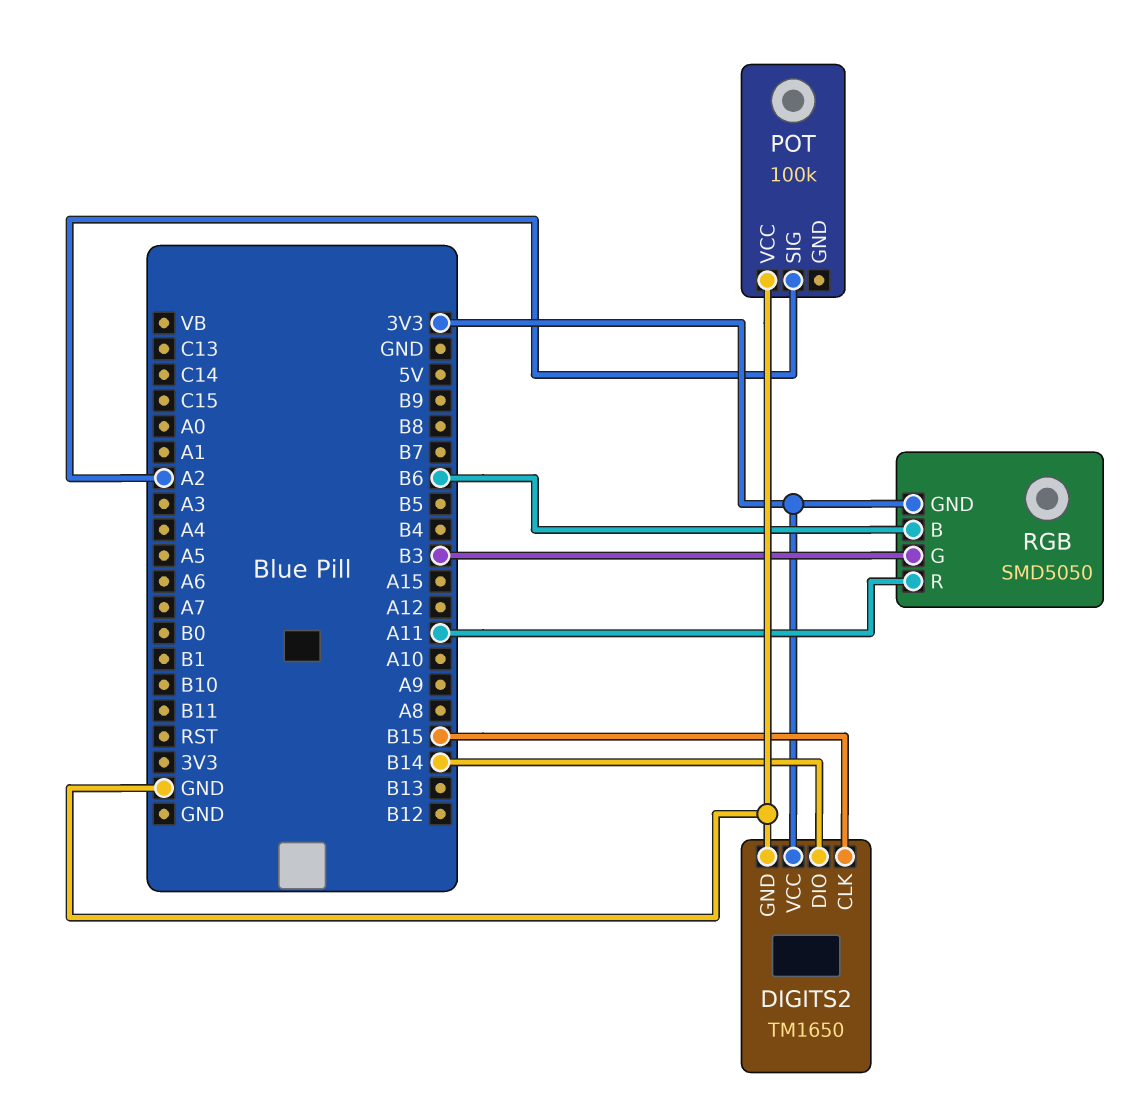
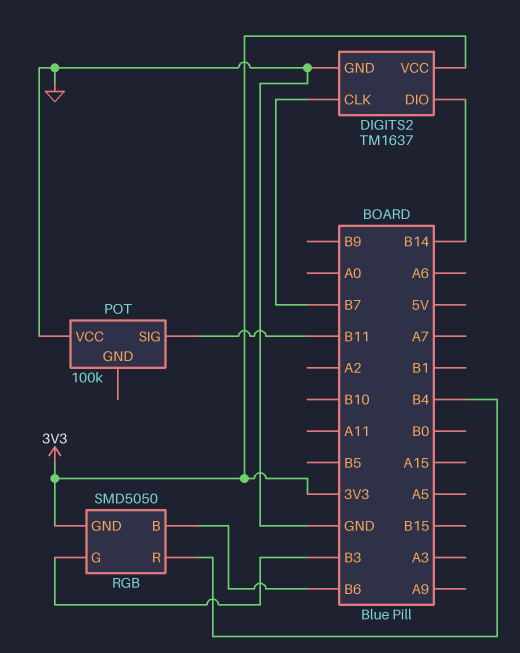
DIGITS2: TM1650 -> TM1637
DIGITS2 pin CLK: B15 -> B7
POT pin SIG: A2 -> B11
RGB pin R: A11 -> B4

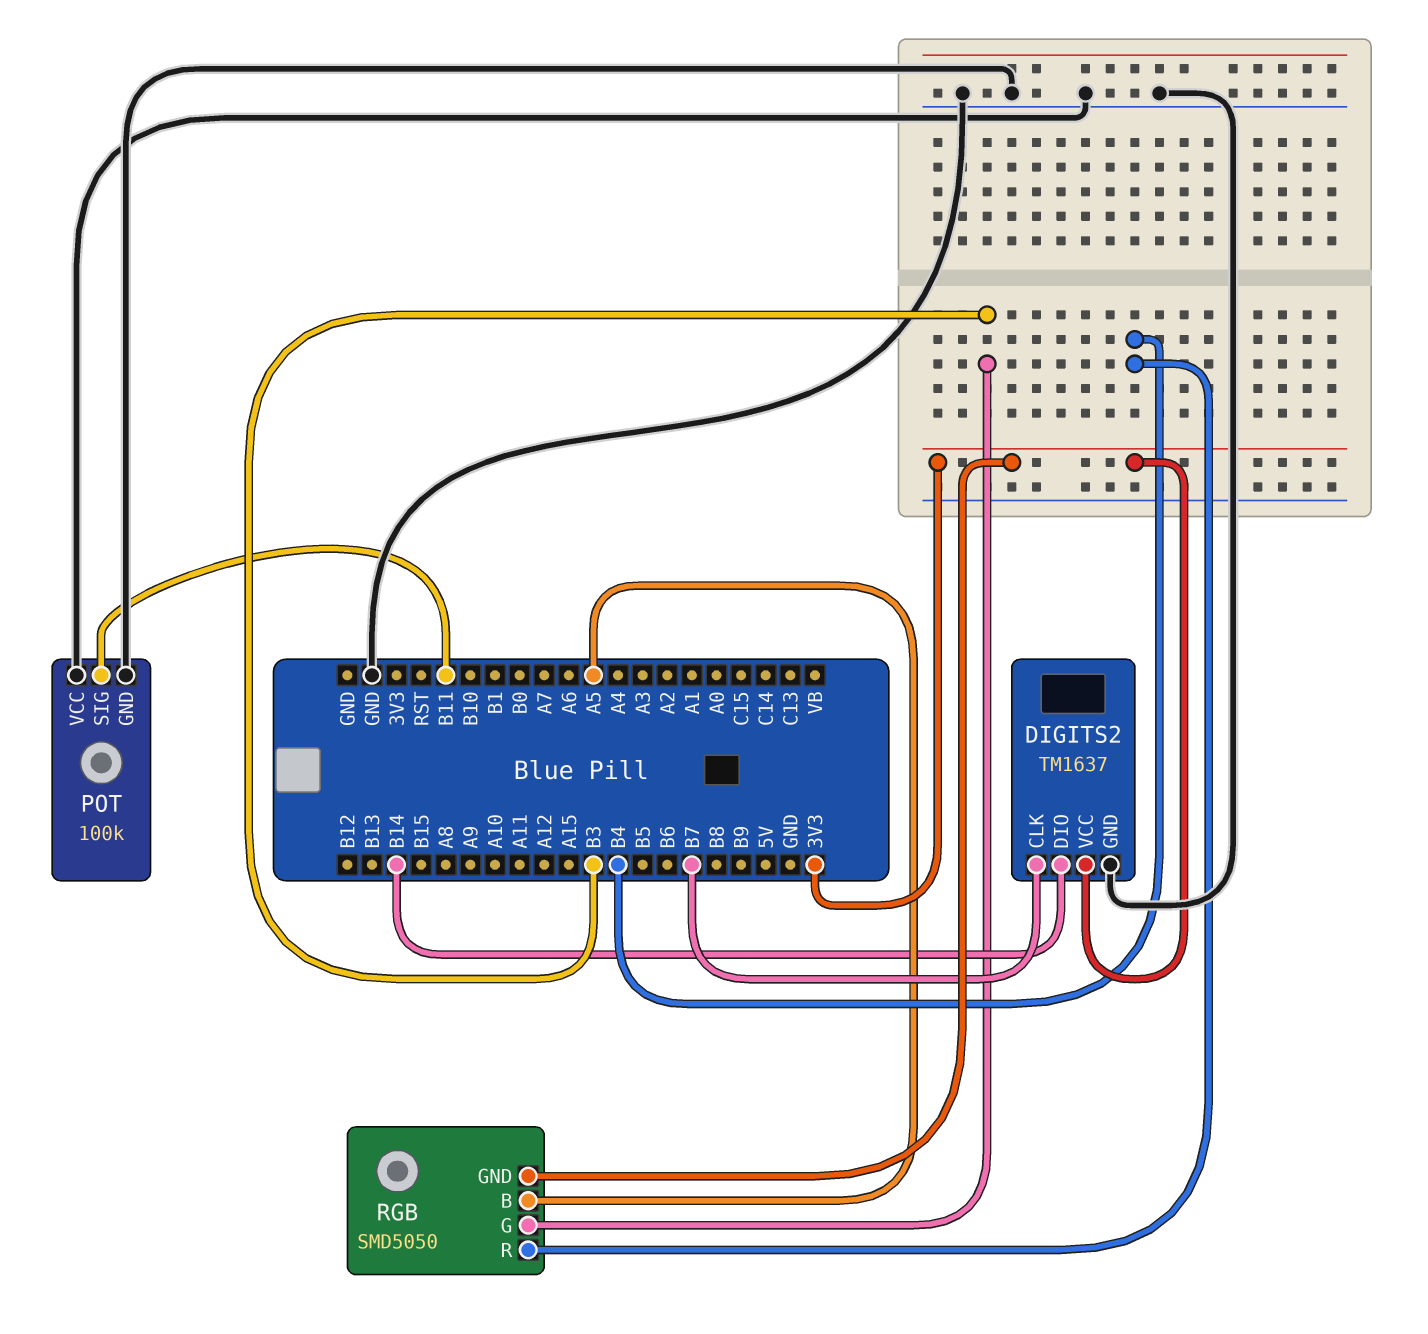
POT pin GND: none -> GND
RGB pin B: B6 -> A5

